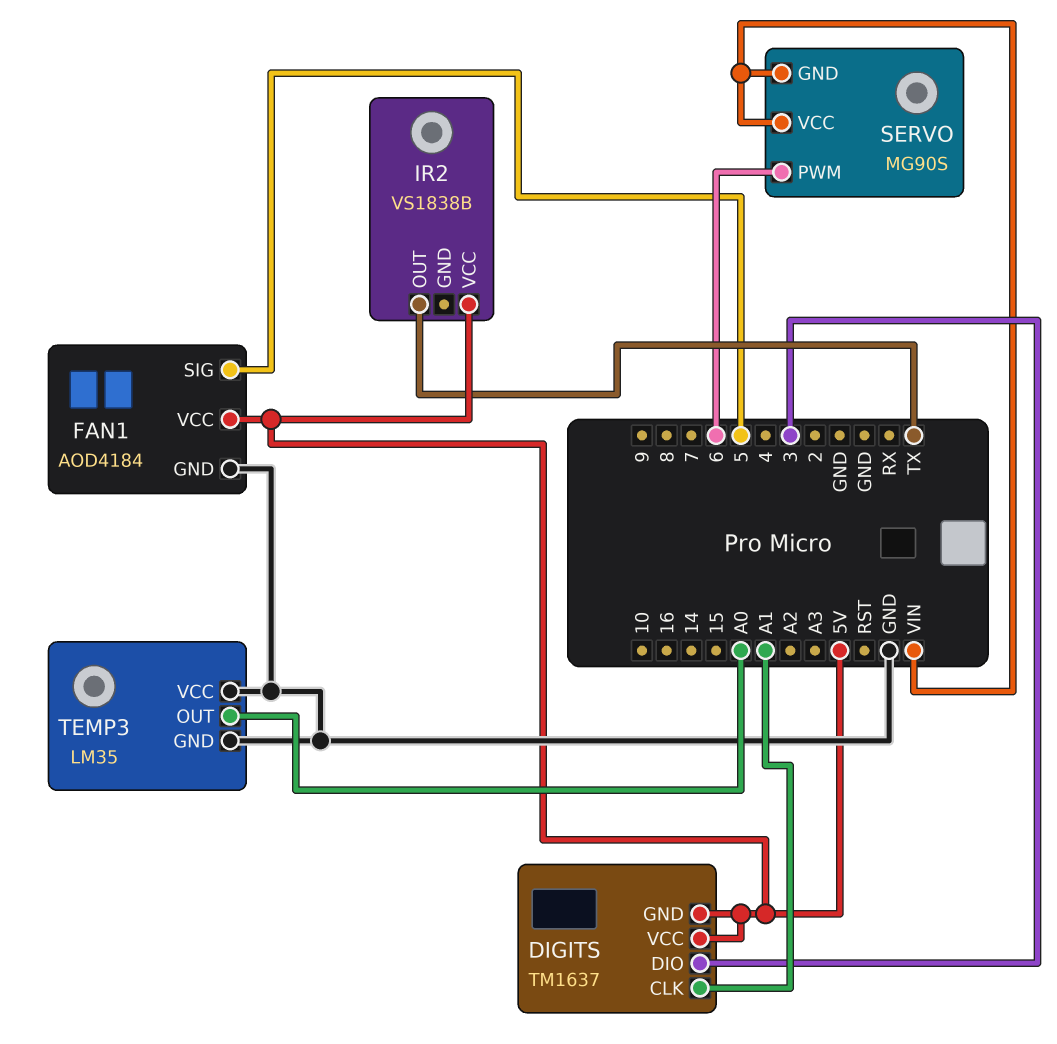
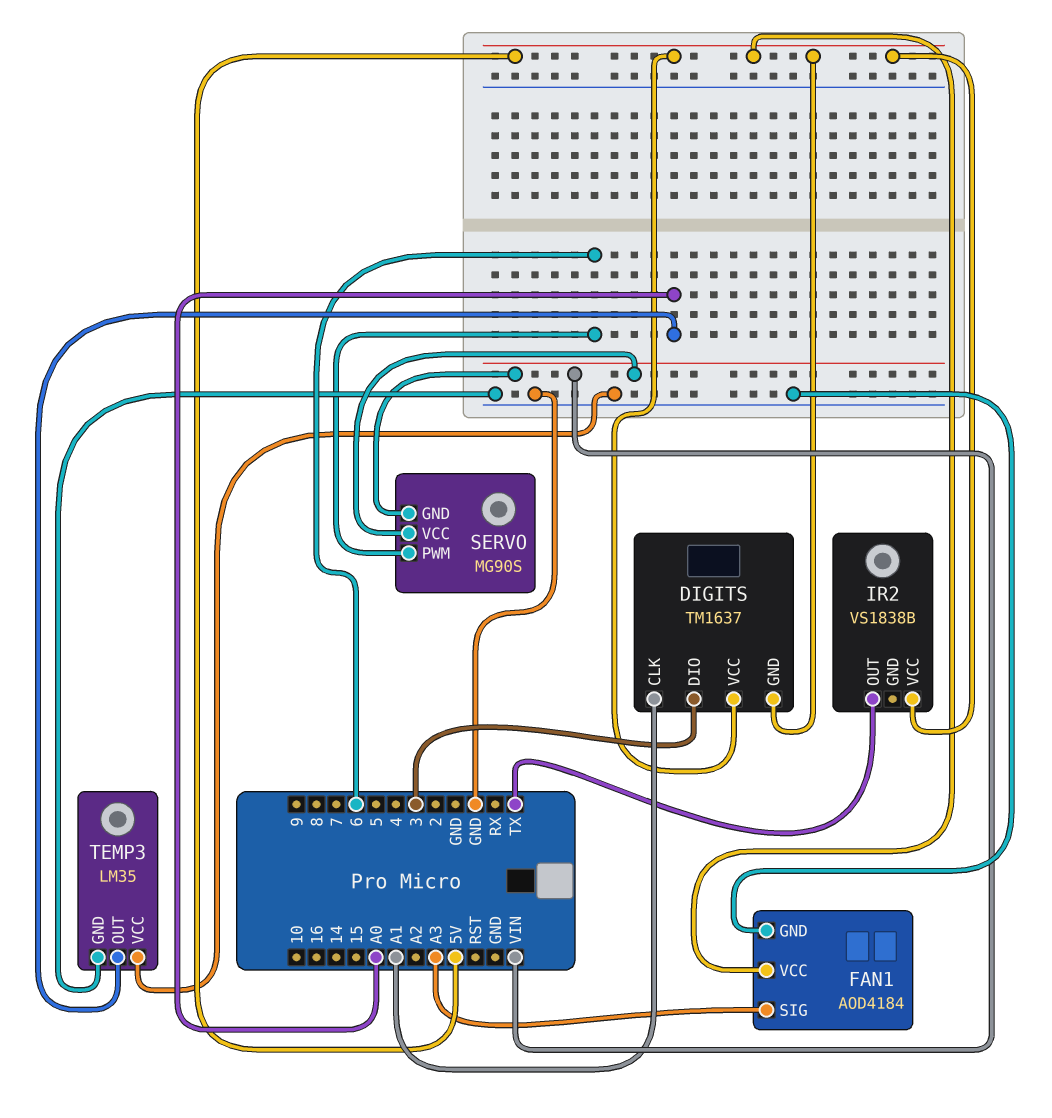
FAN1 pin SIG: 5 -> A3

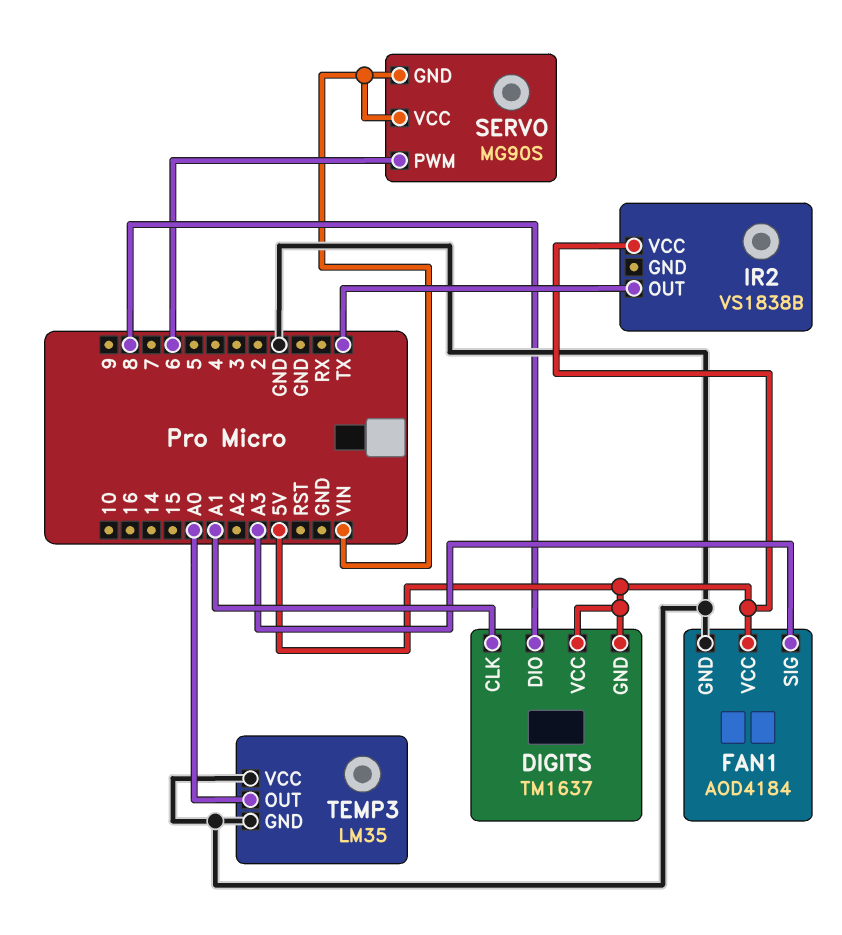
DIGITS pin DIO: 3 -> 8

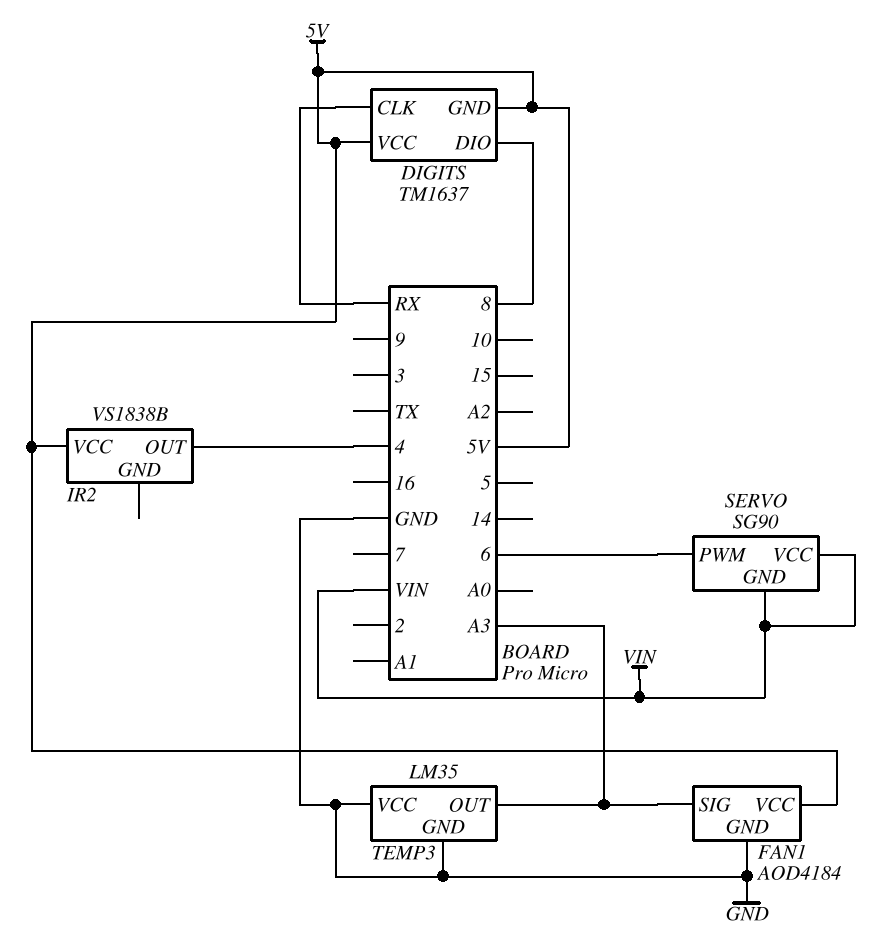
DIGITS pin CLK: A1 -> RX
IR2 pin OUT: TX -> 4
SERVO: MG90S -> SG90
TEMP3 pin OUT: A0 -> A3

